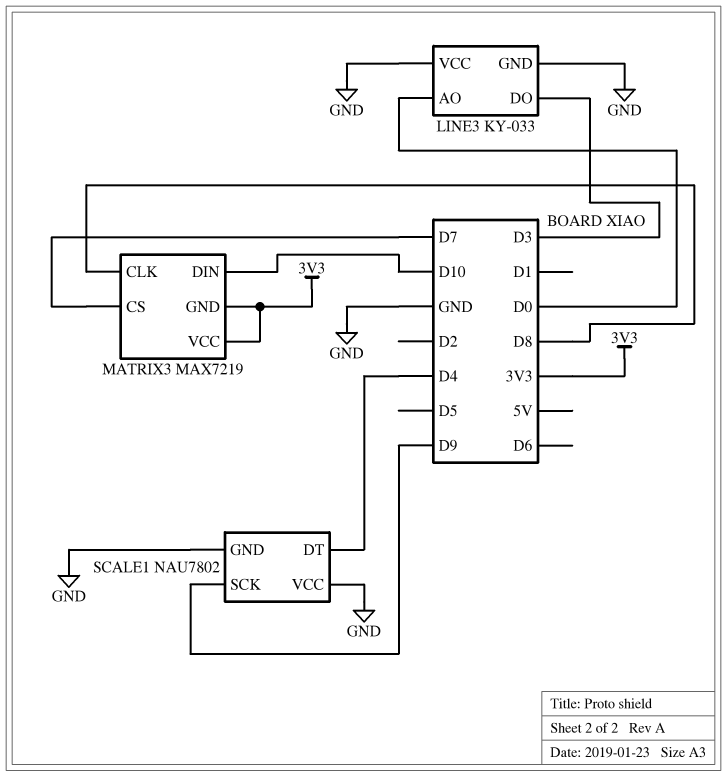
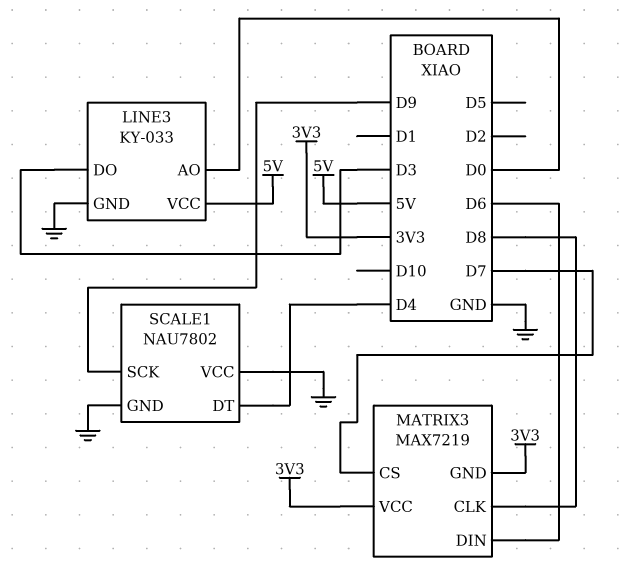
LINE3 pin VCC: GND -> 5V
MATRIX3 pin DIN: D10 -> D6

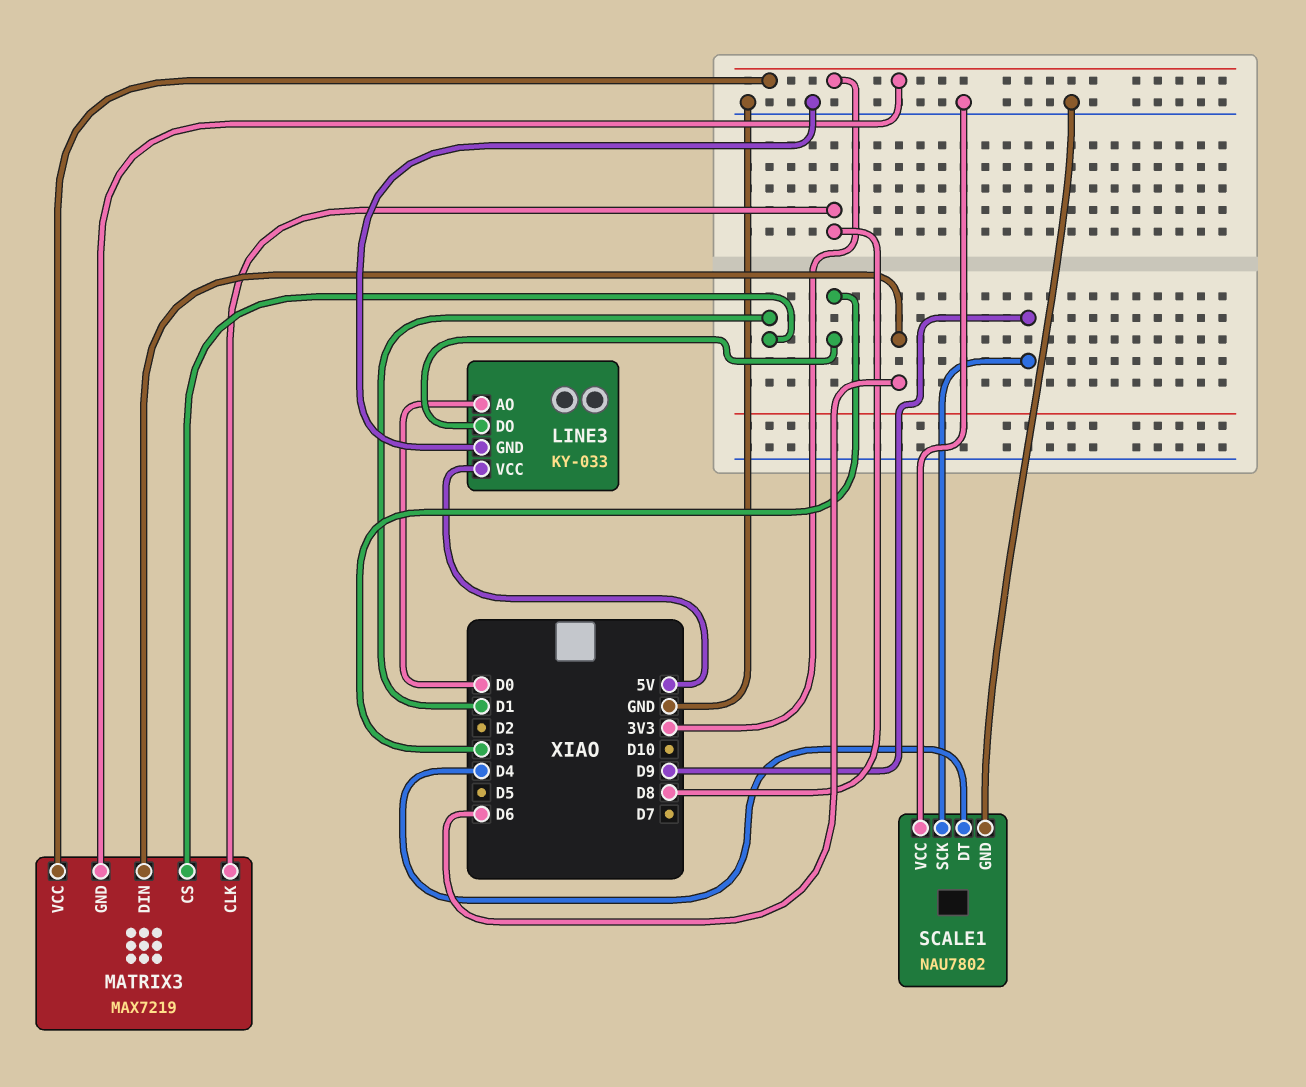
MATRIX3 pin CS: D7 -> D1

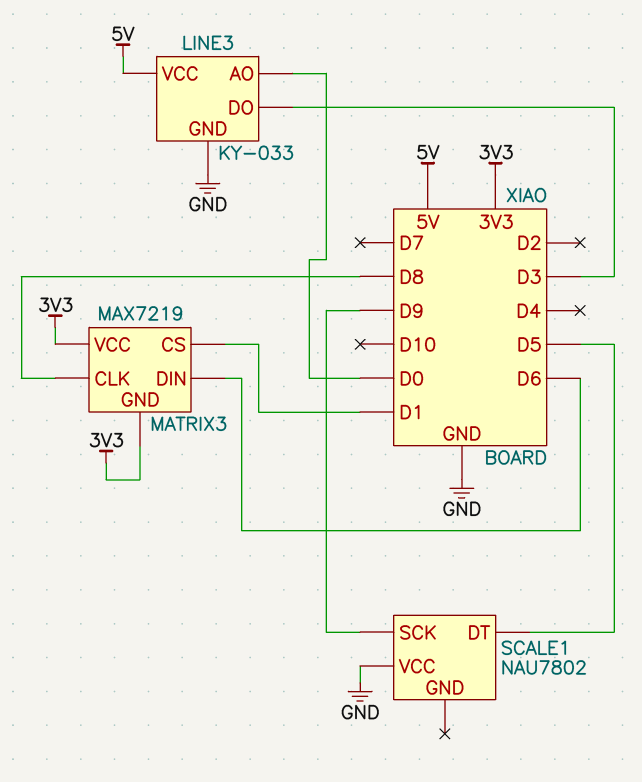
SCALE1 pin DT: D4 -> D5
SCALE1 pin GND: GND -> none

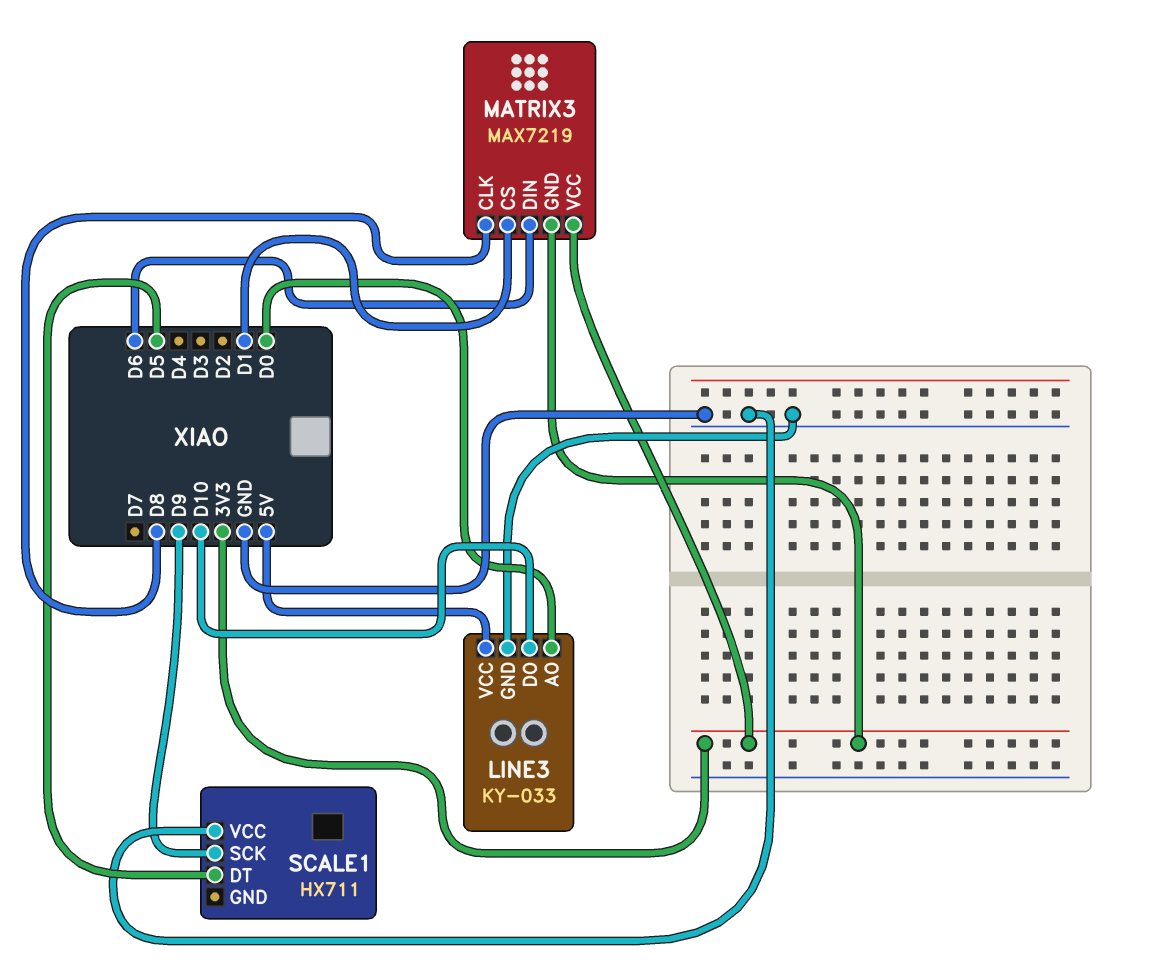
LINE3 pin DO: D3 -> D10
SCALE1: NAU7802 -> HX711

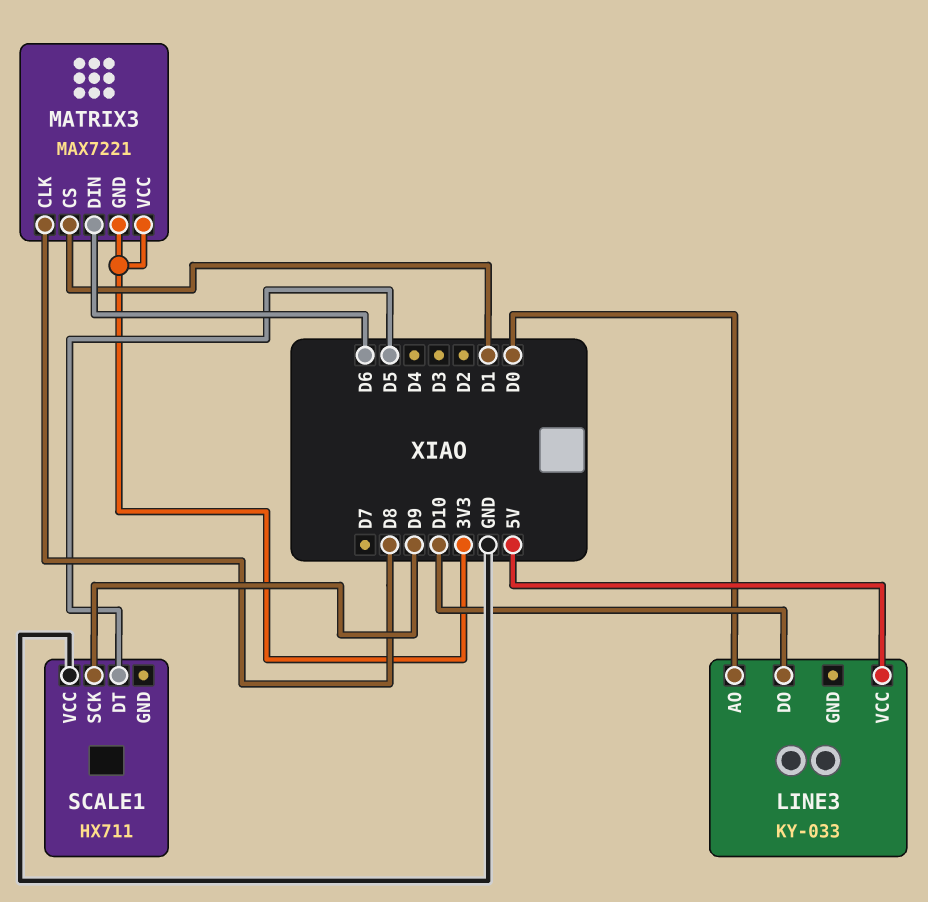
LINE3 pin GND: GND -> none
MATRIX3: MAX7219 -> MAX7221

